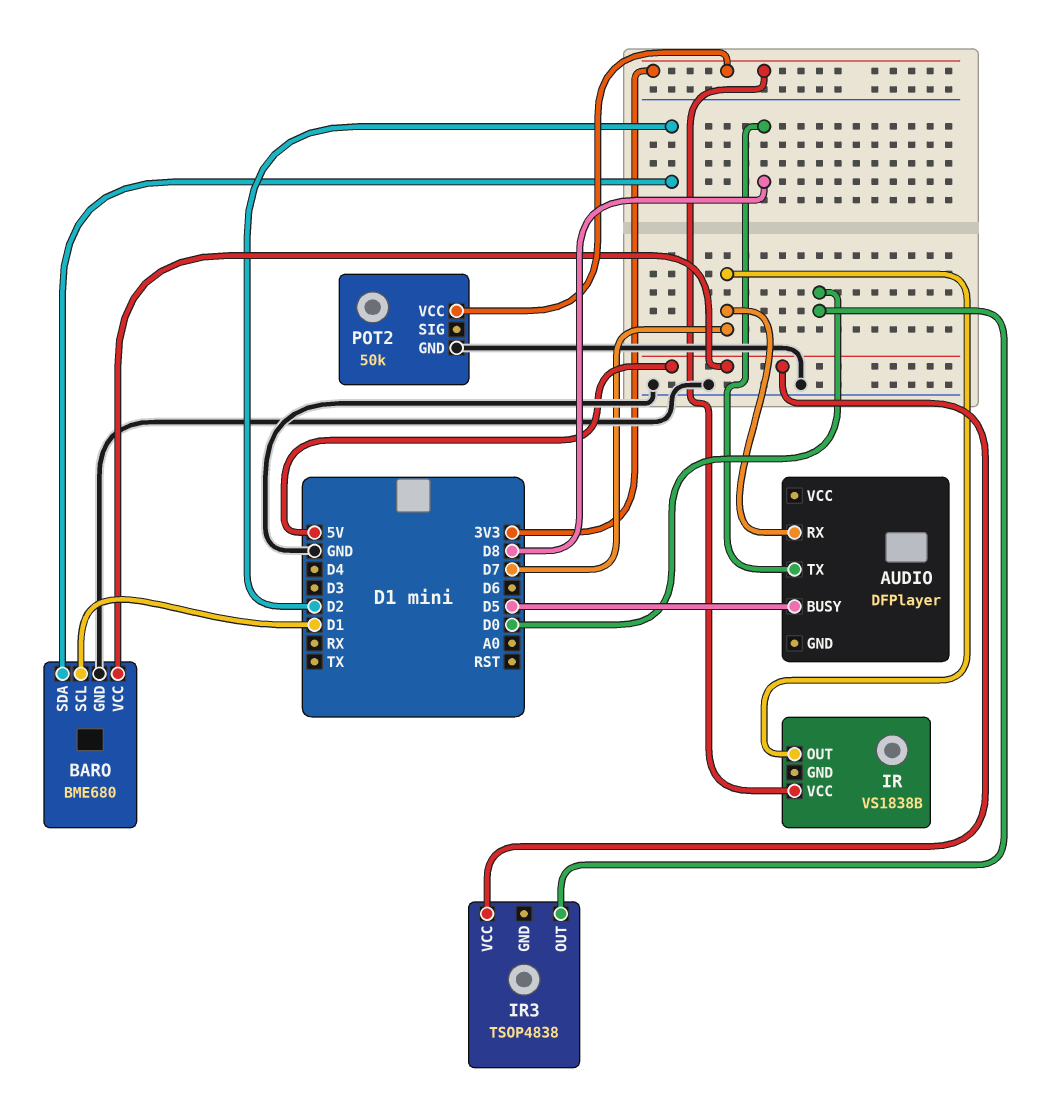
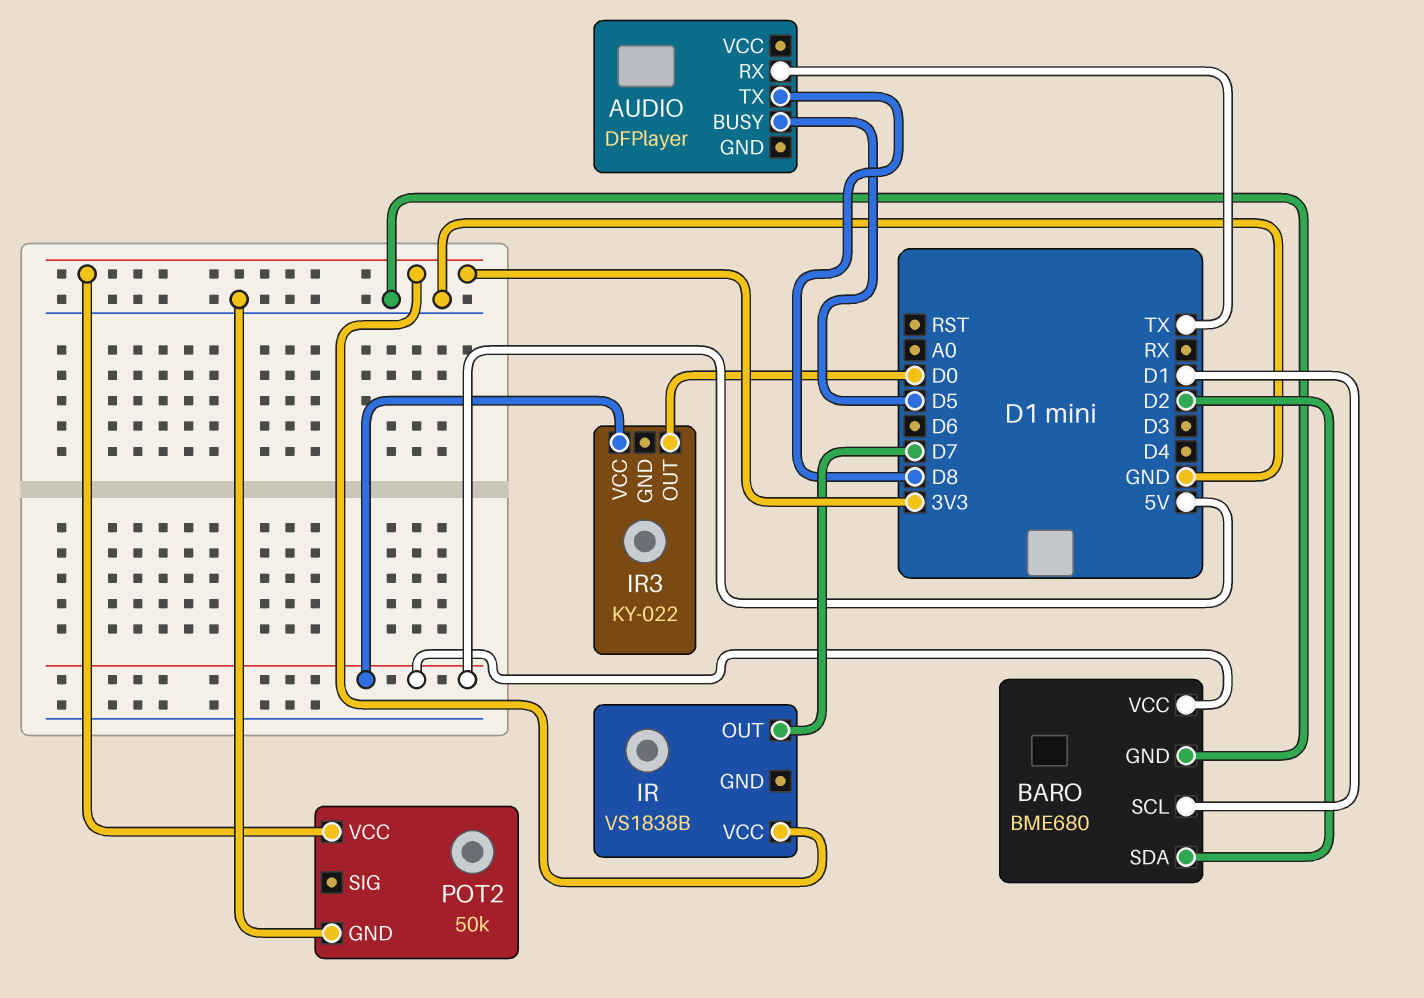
AUDIO pin RX: D7 -> TX
IR3: TSOP4838 -> KY-022

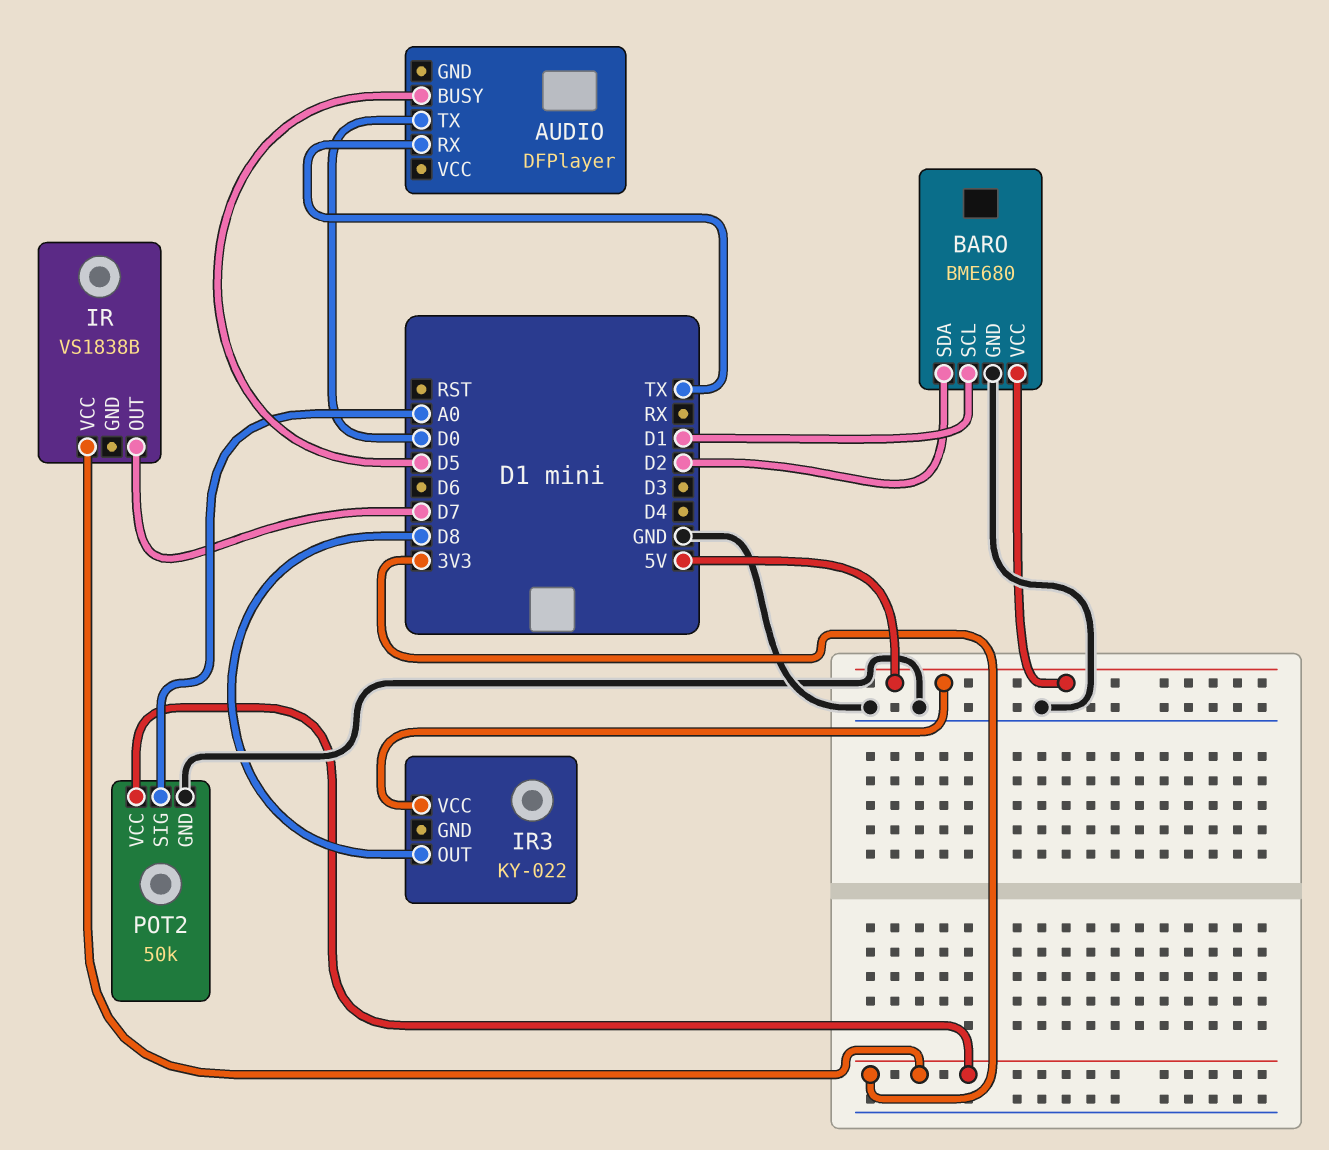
AUDIO pin TX: D8 -> D0
IR3 pin OUT: D0 -> D8
POT2 pin SIG: none -> A0

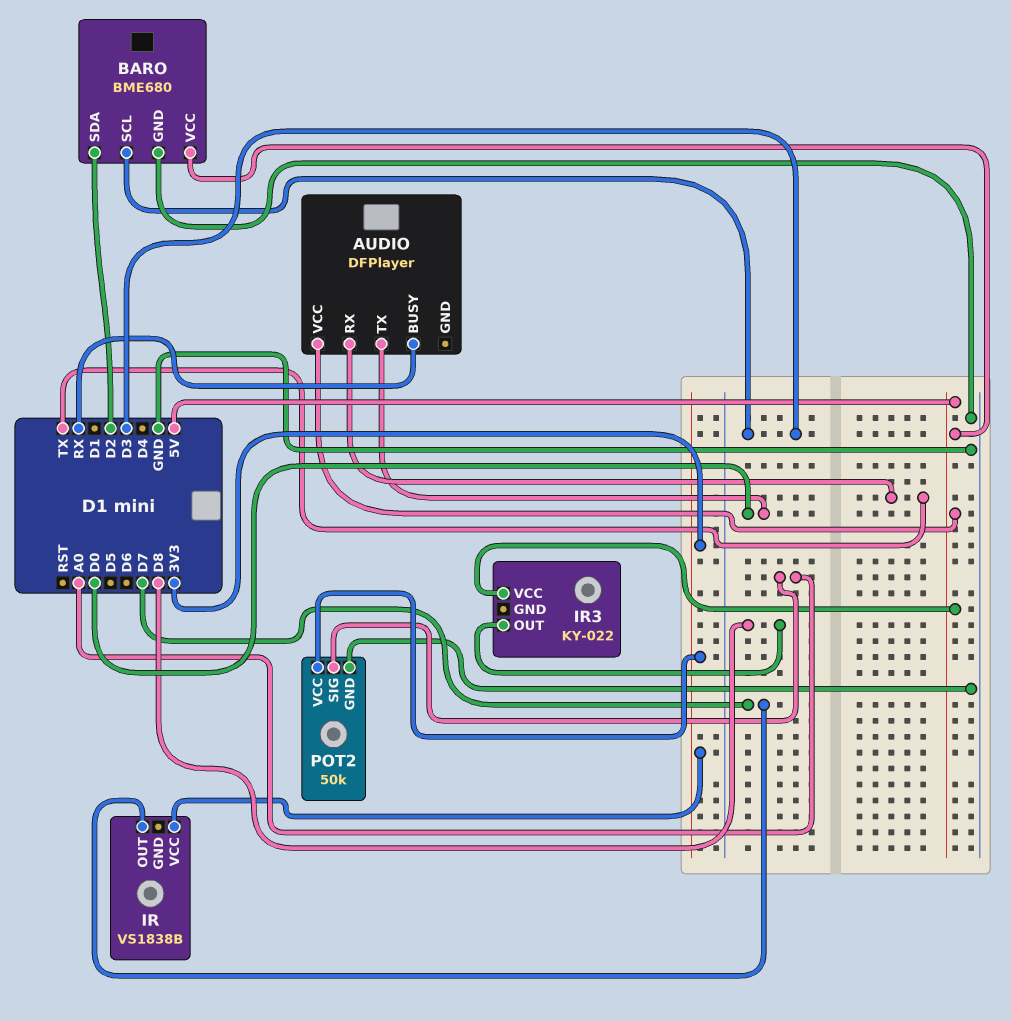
AUDIO pin BUSY: D5 -> RX
AUDIO pin VCC: none -> 5V
BARO pin SCL: D1 -> D3

